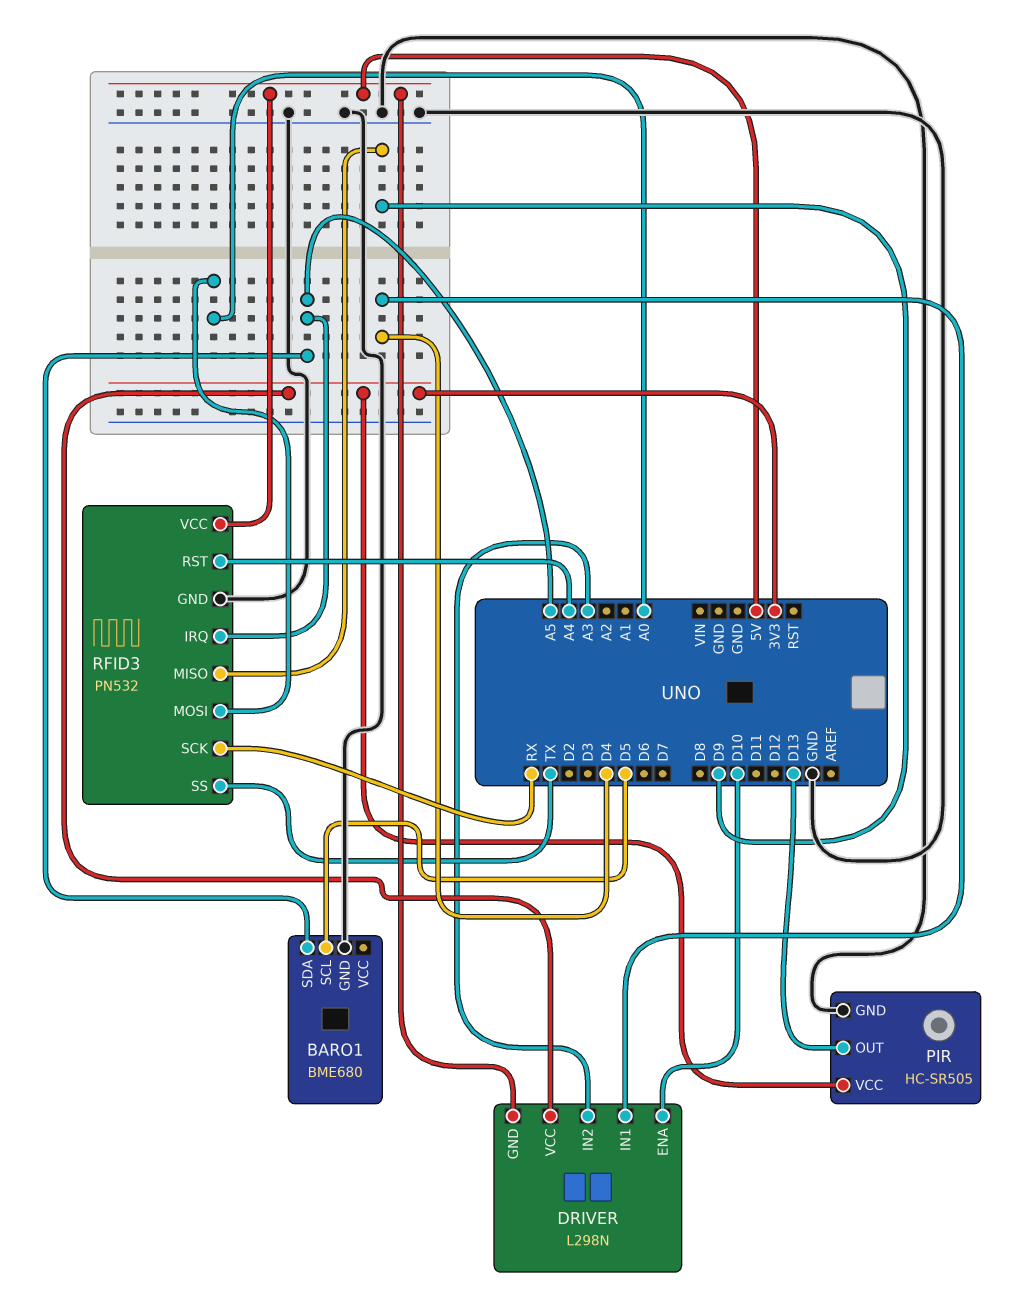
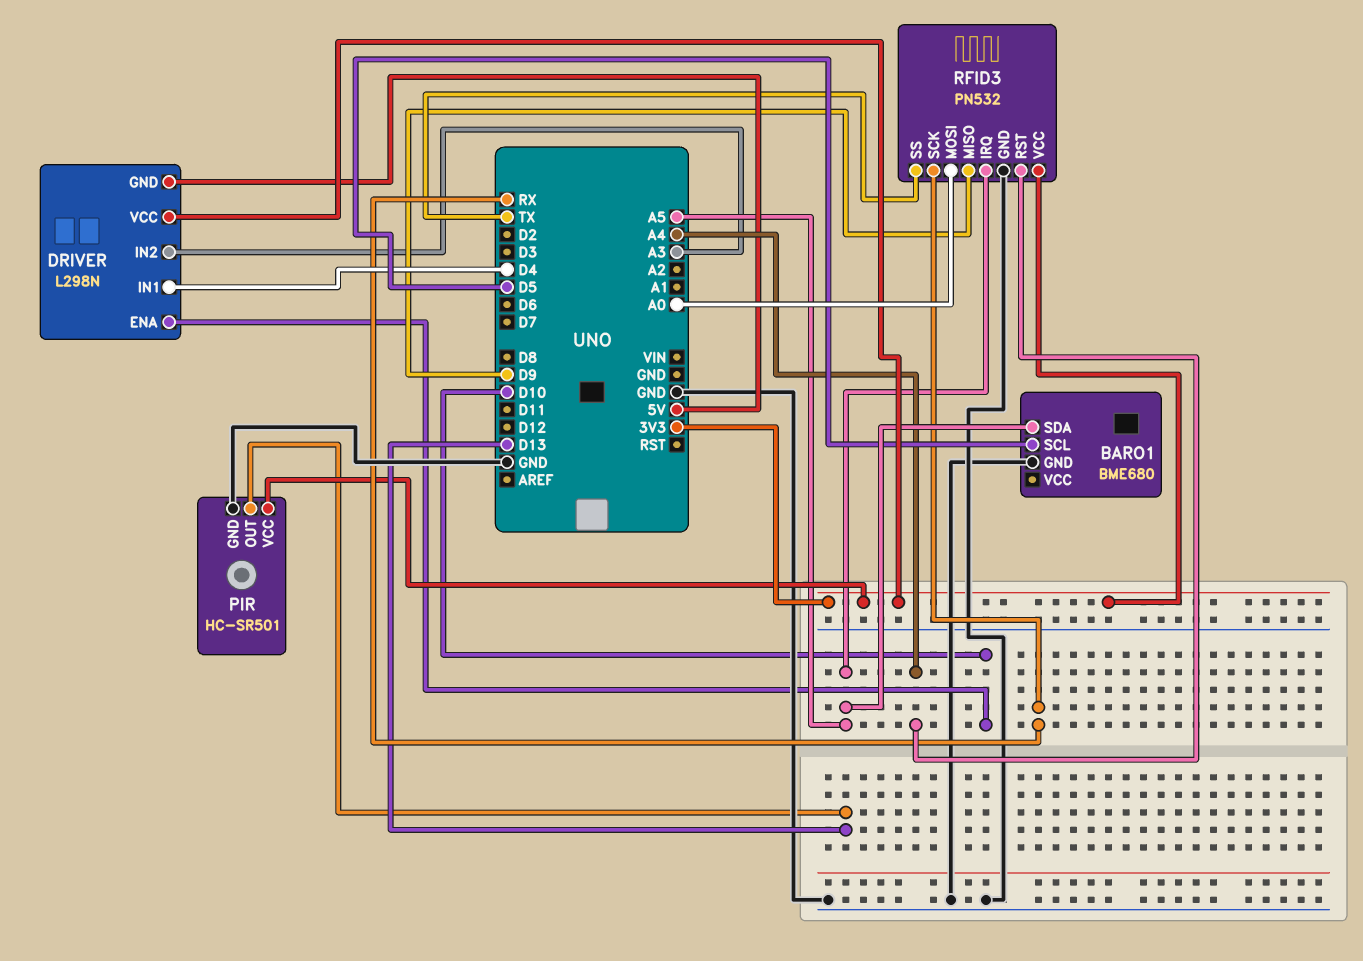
PIR: HC-SR505 -> HC-SR501
RFID3 pin VCC: 5V -> 3V3

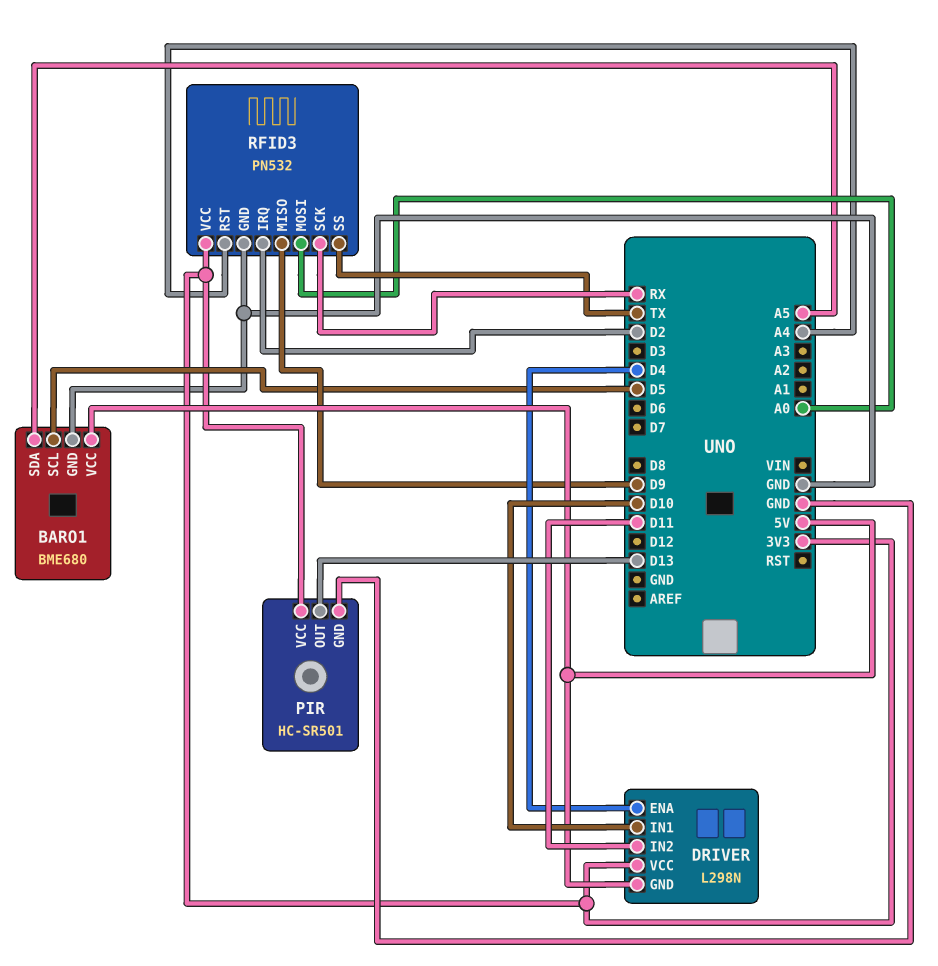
BARO1 pin VCC: none -> 5V
DRIVER pin ENA: D10 -> D4
DRIVER pin IN1: D4 -> D10
DRIVER pin IN2: A3 -> D11
RFID3 pin IRQ: A5 -> D2

